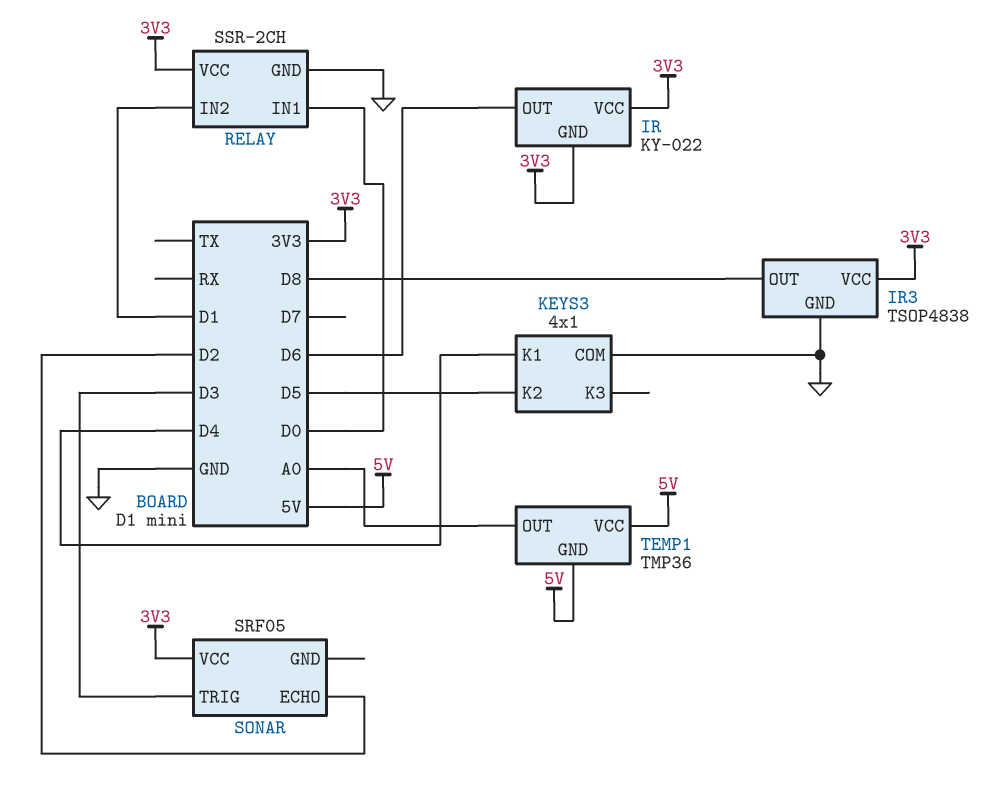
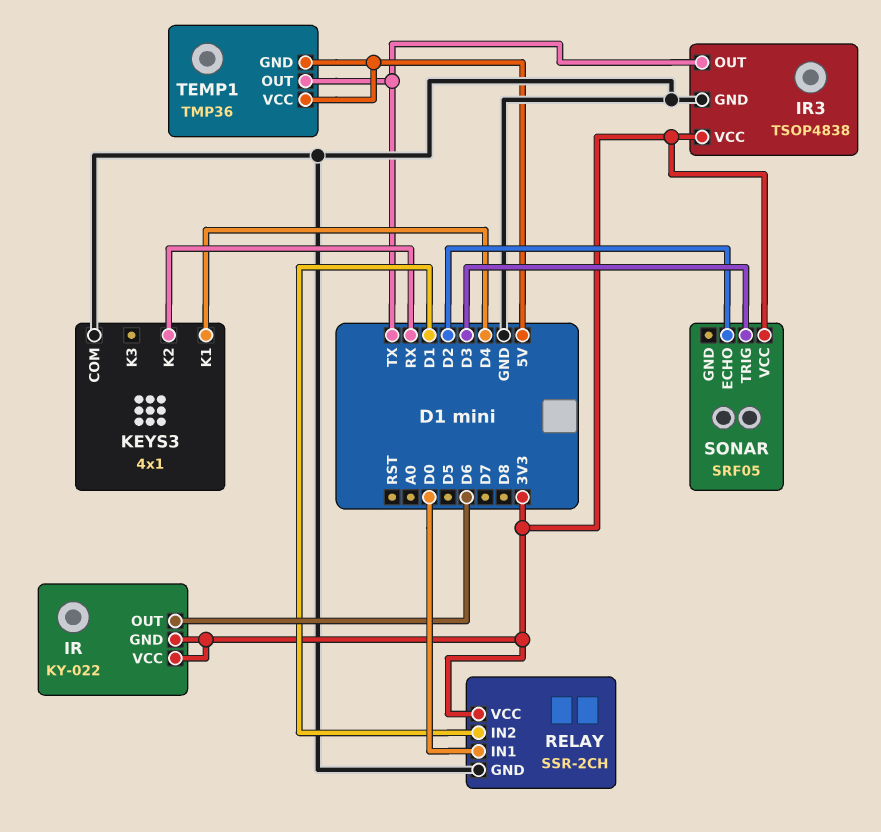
IR3 pin OUT: D8 -> TX
KEYS3 pin K2: D5 -> RX
TEMP1 pin OUT: A0 -> TX

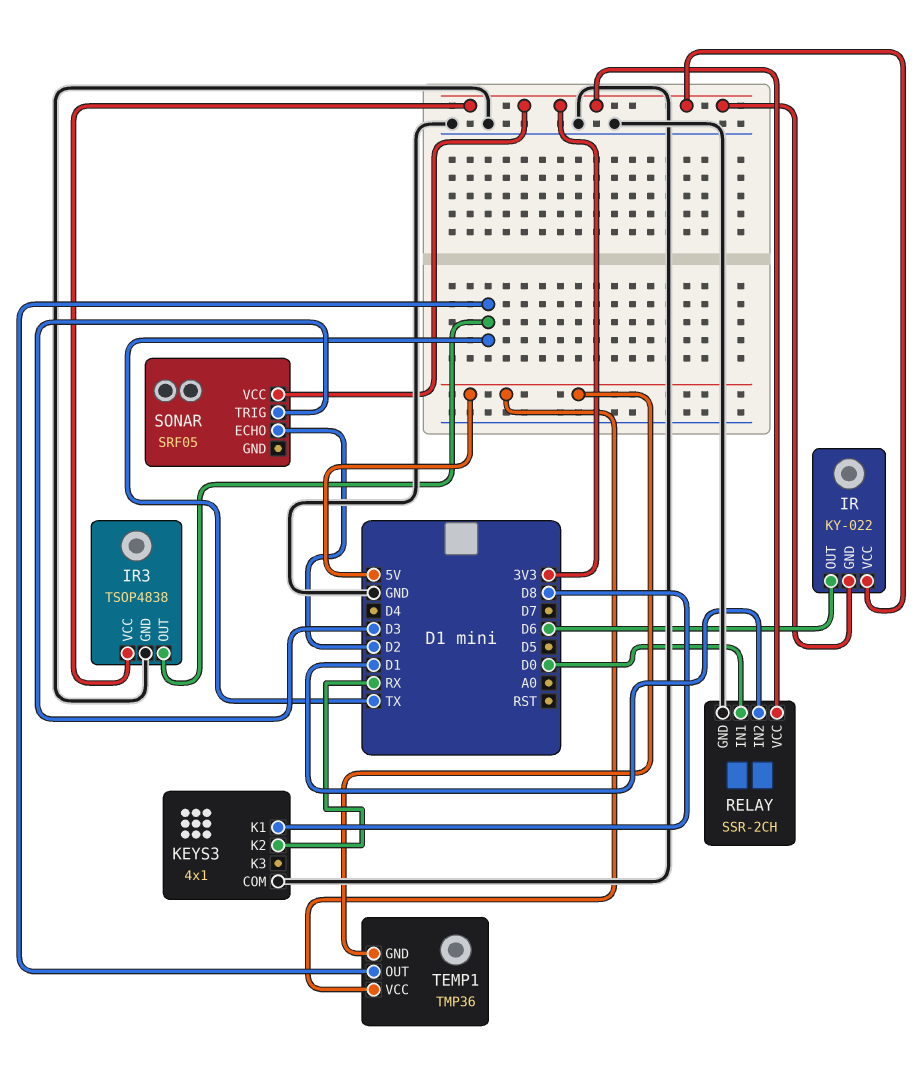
KEYS3 pin K1: D4 -> D8

